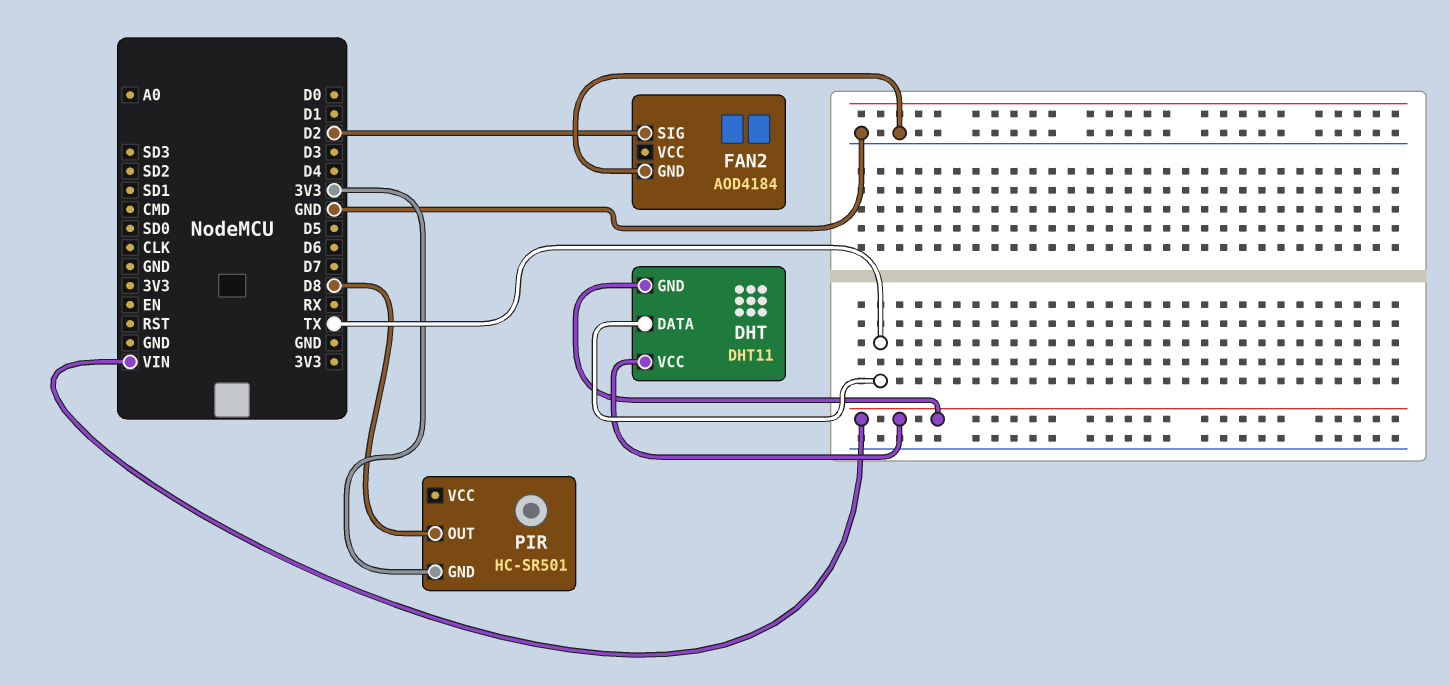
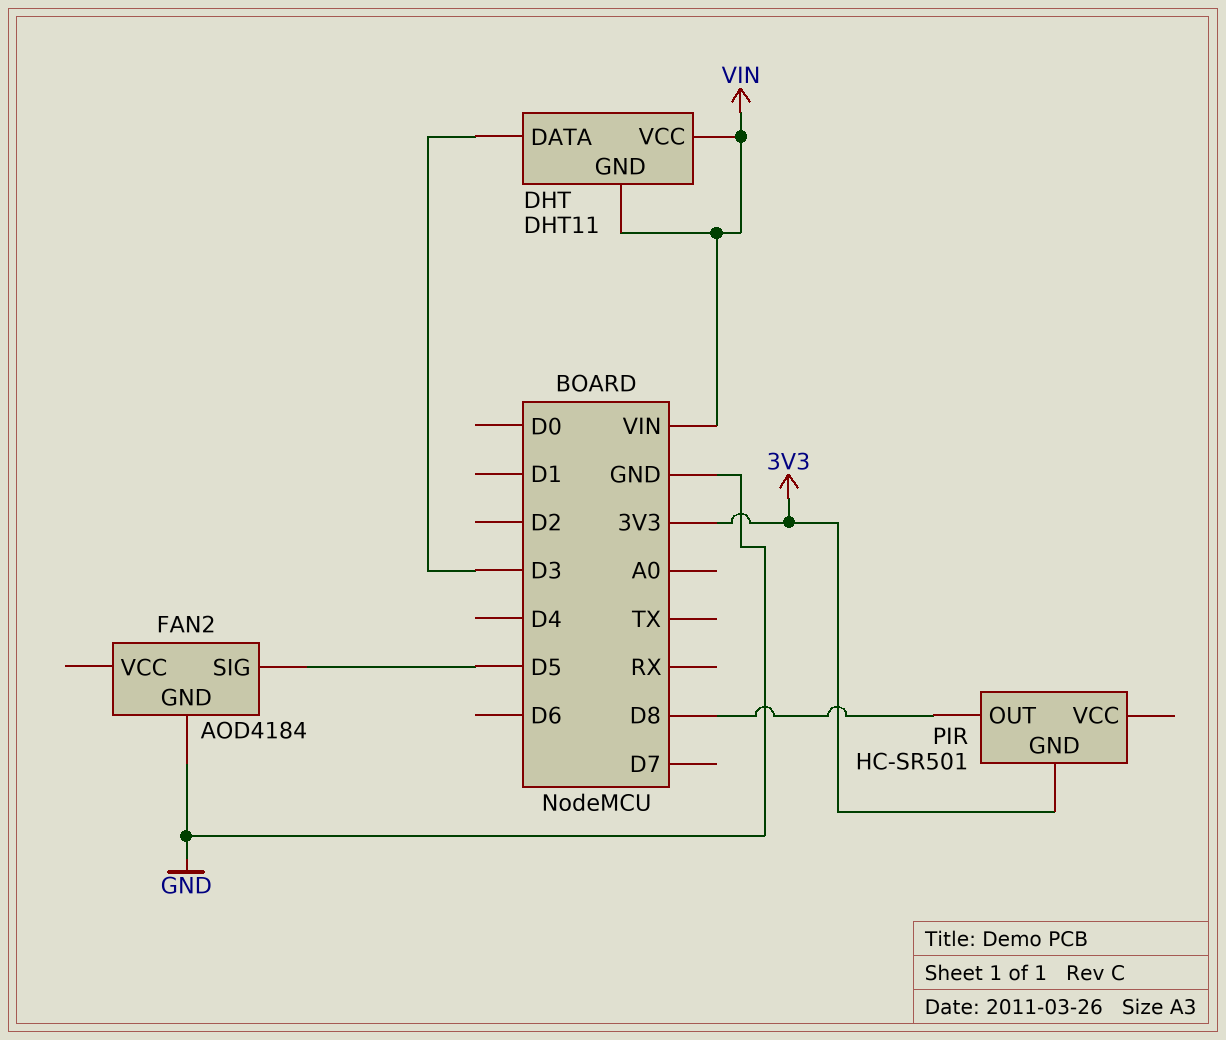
DHT pin DATA: TX -> D3
FAN2 pin SIG: D2 -> D5

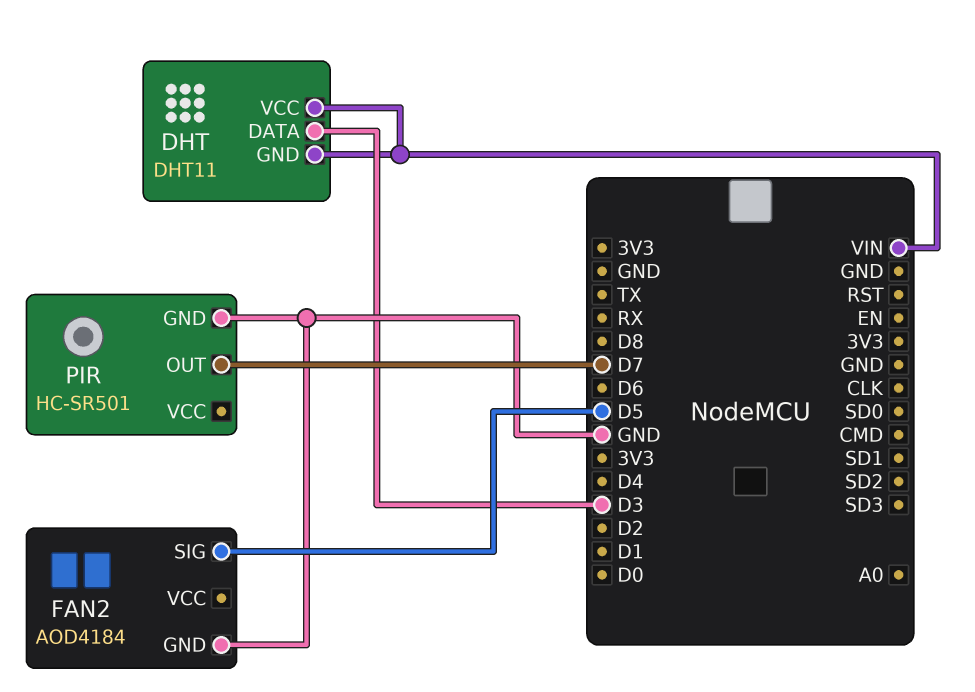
PIR pin GND: 3V3 -> GND
PIR pin OUT: D8 -> D7

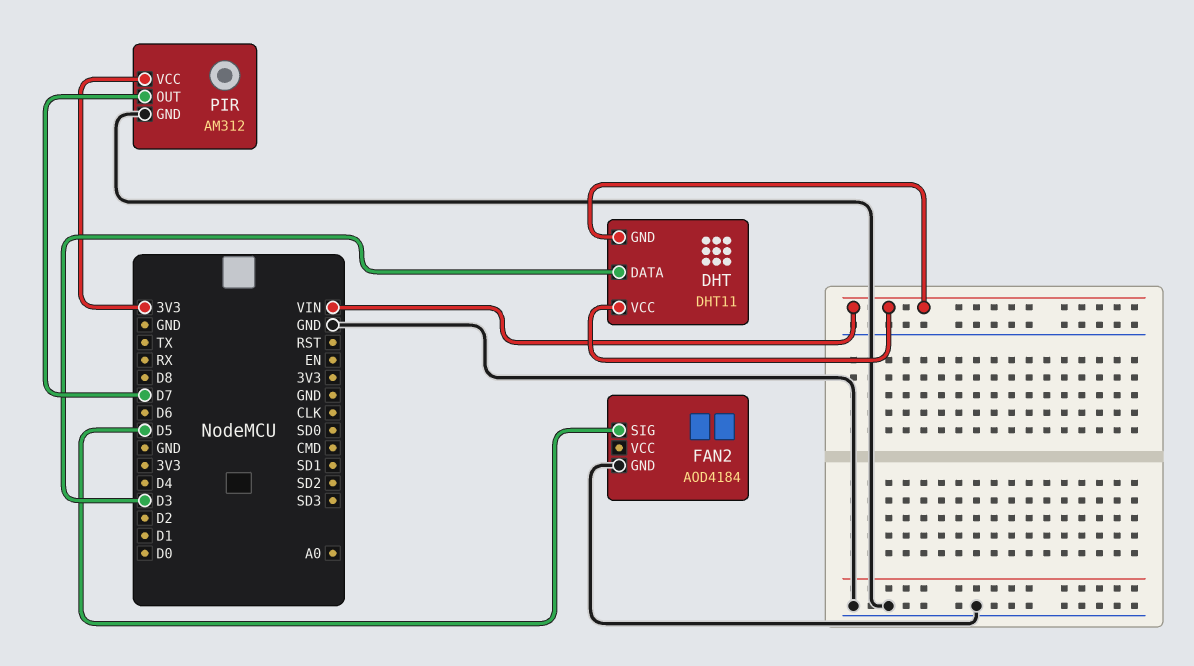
PIR: HC-SR501 -> AM312
PIR pin VCC: none -> 3V3

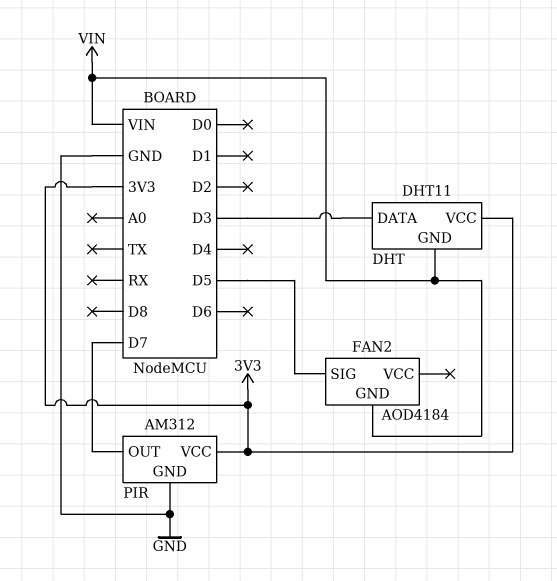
DHT pin VCC: VIN -> 3V3
FAN2 pin GND: GND -> VIN

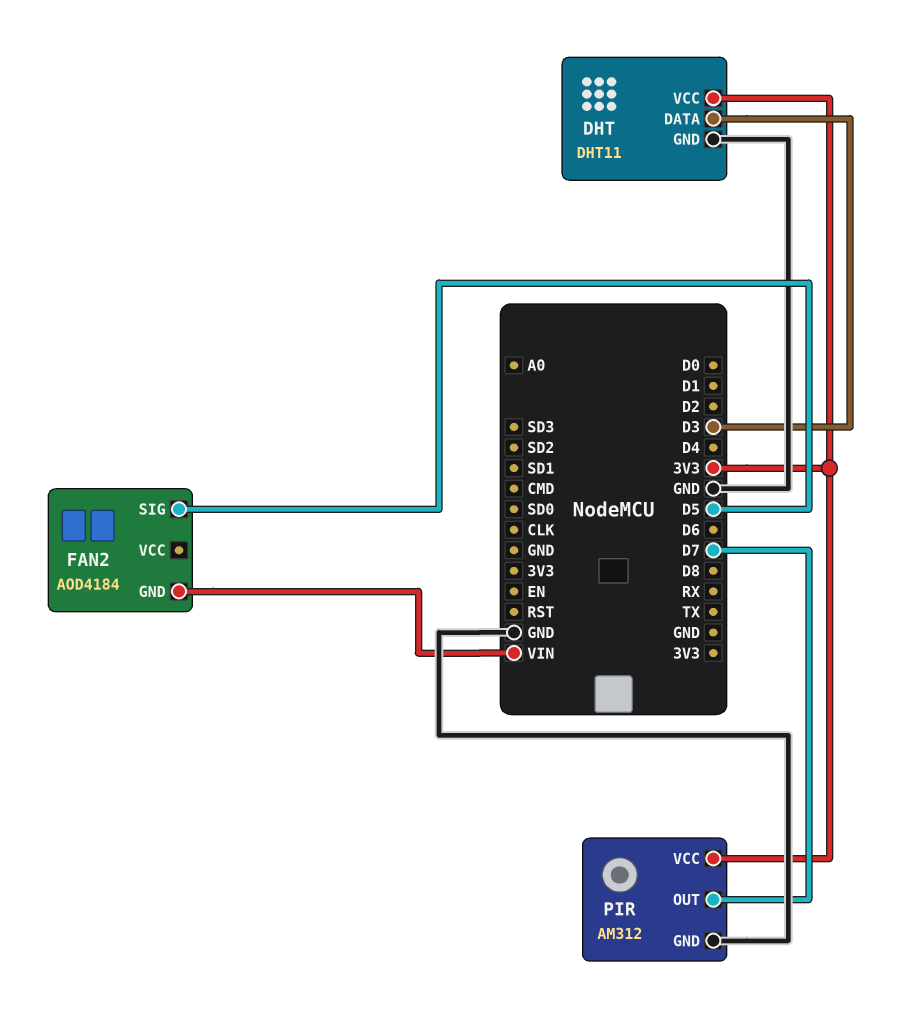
DHT pin GND: VIN -> GND

